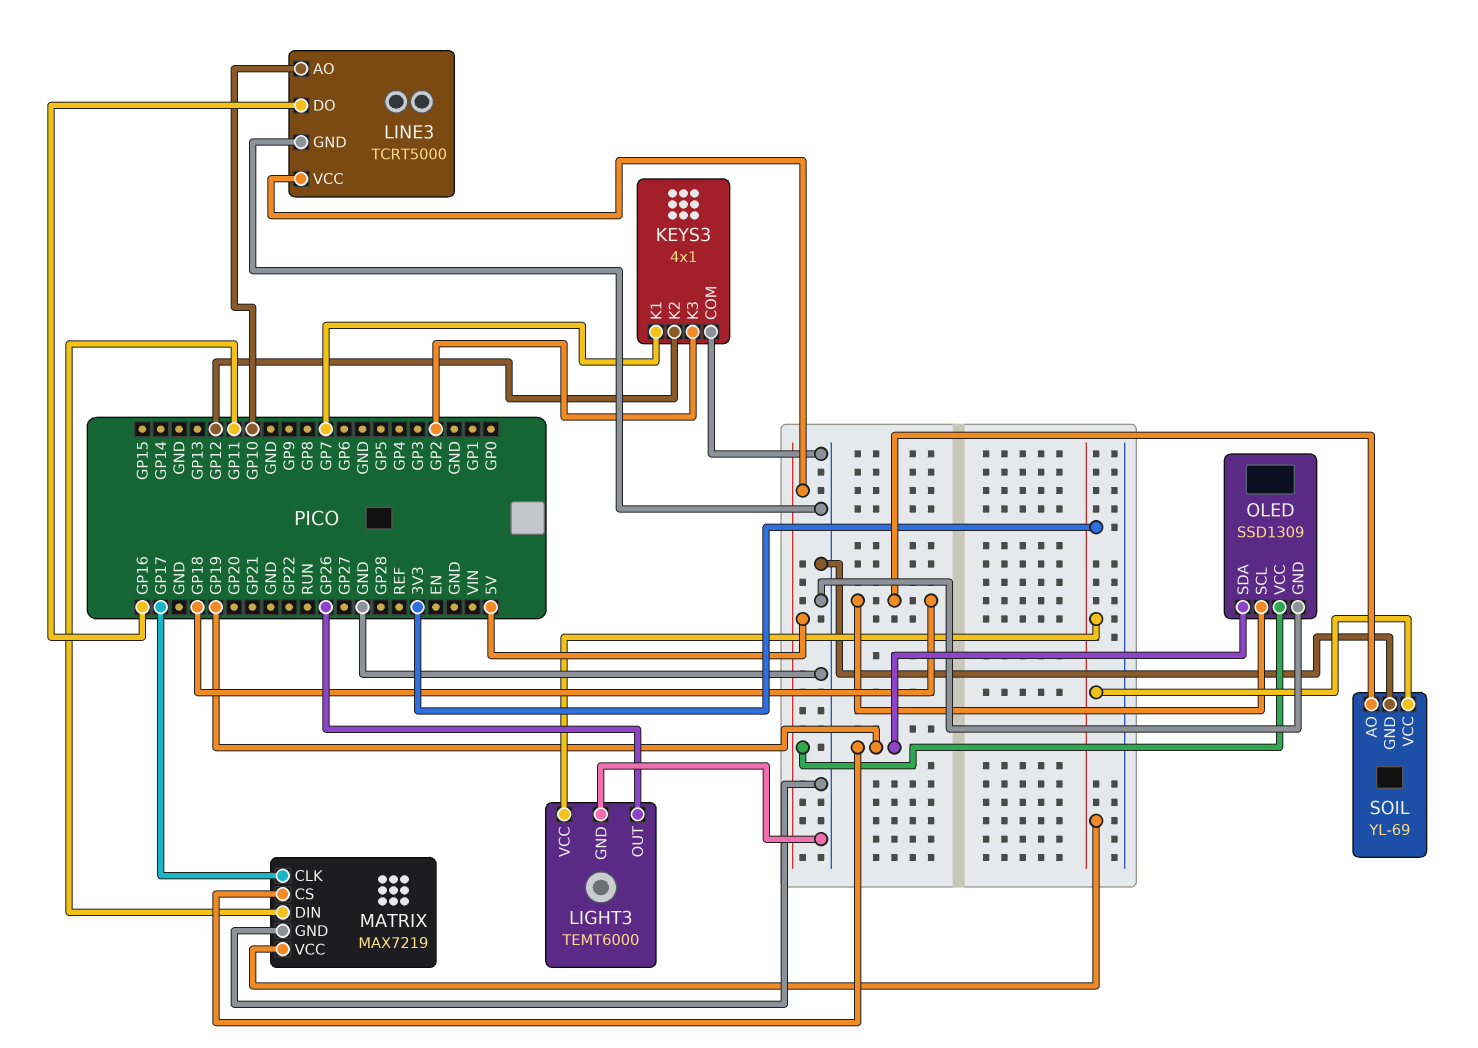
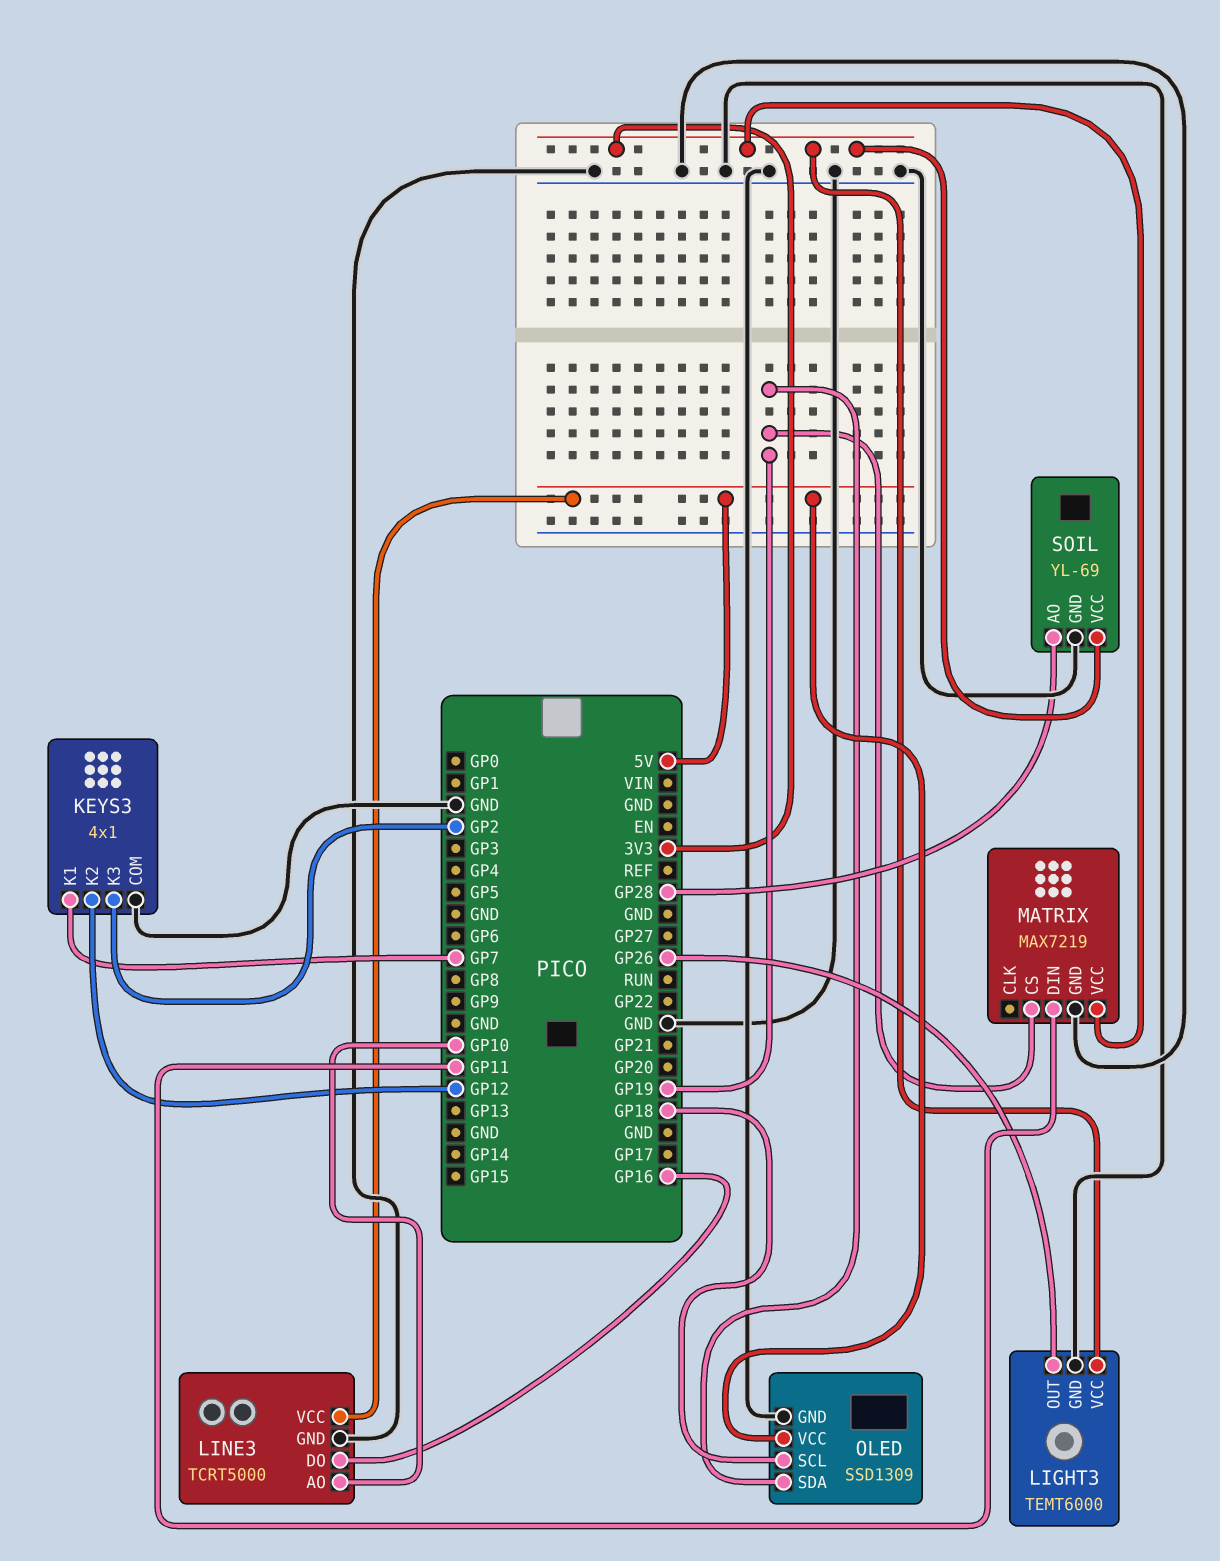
MATRIX pin CLK: GP17 -> none
SOIL pin AO: GP18 -> GP28

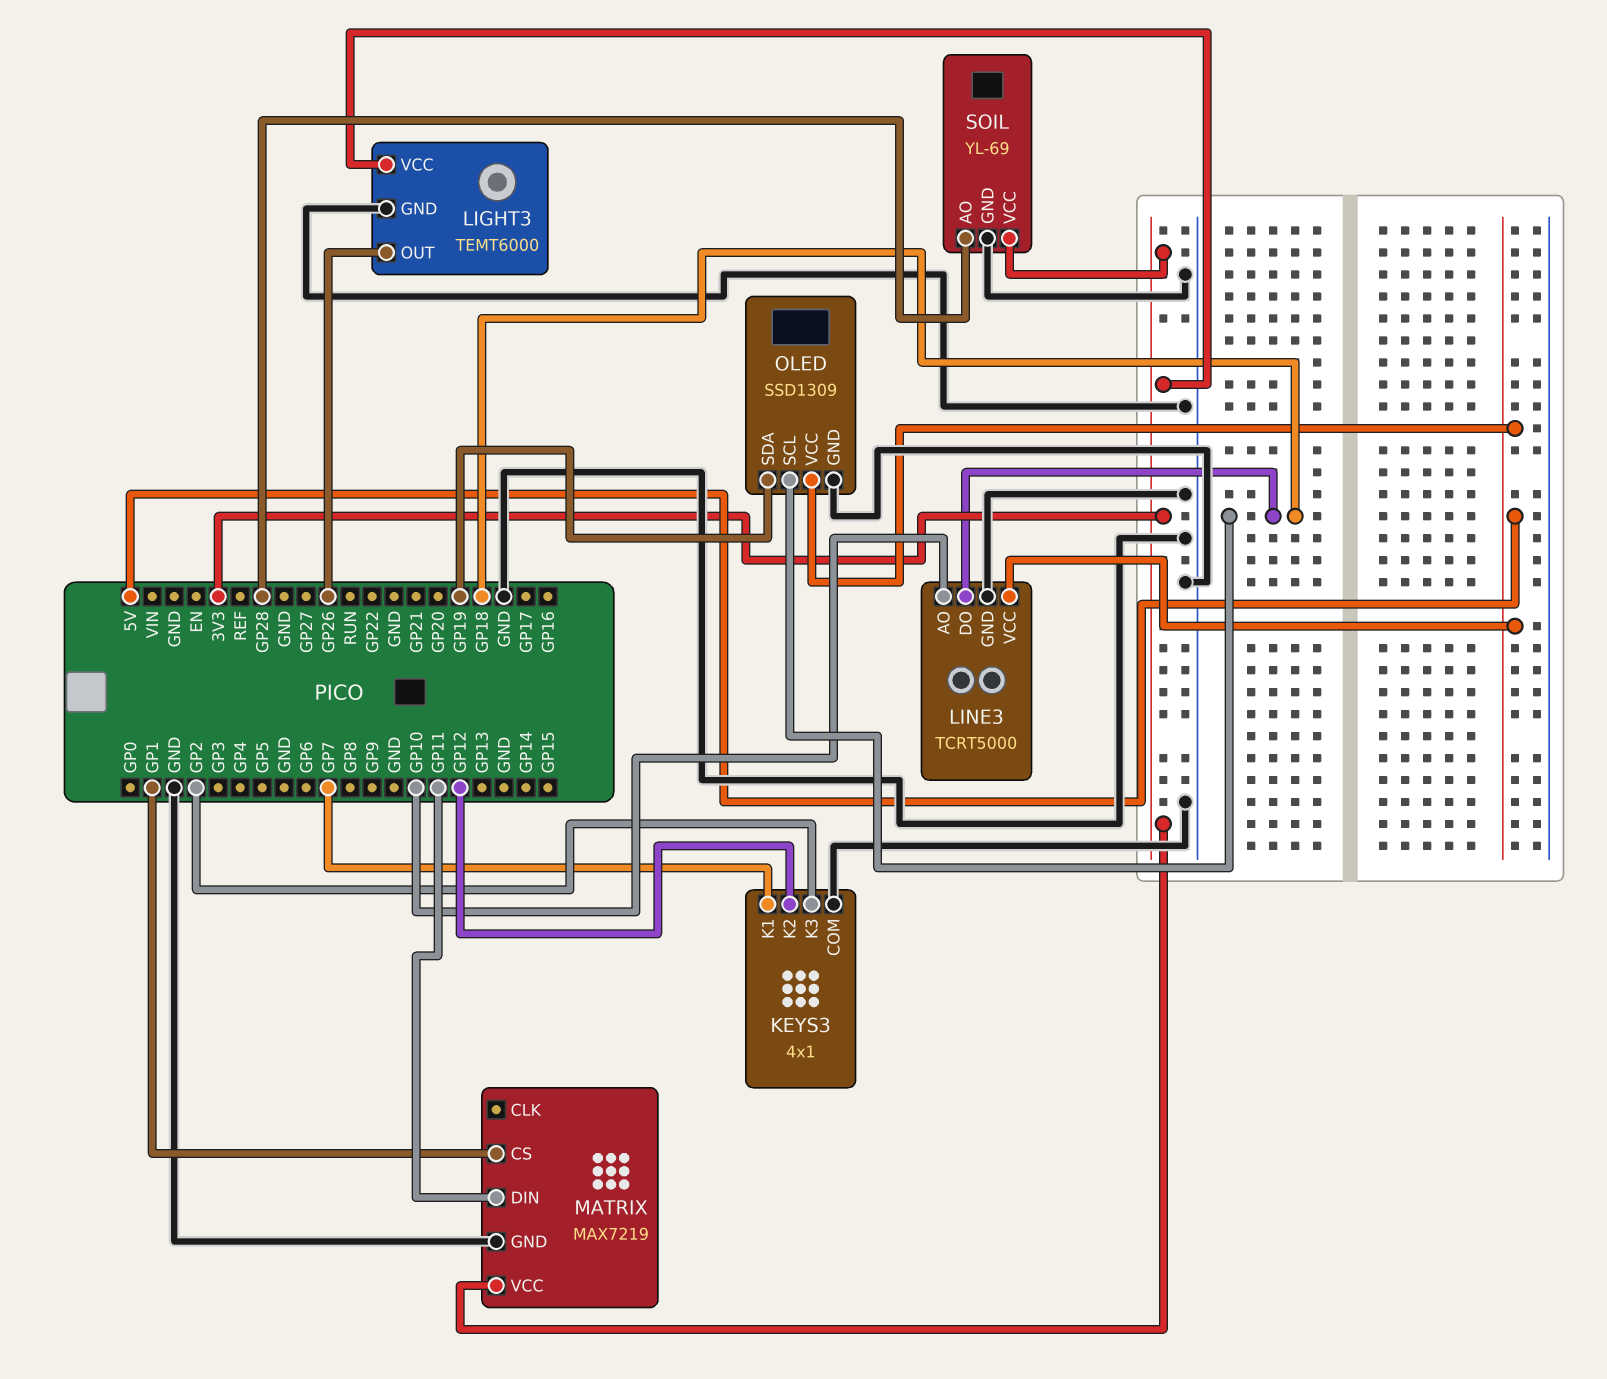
LINE3 pin DO: GP16 -> GP18
MATRIX pin CS: GP19 -> GP1

